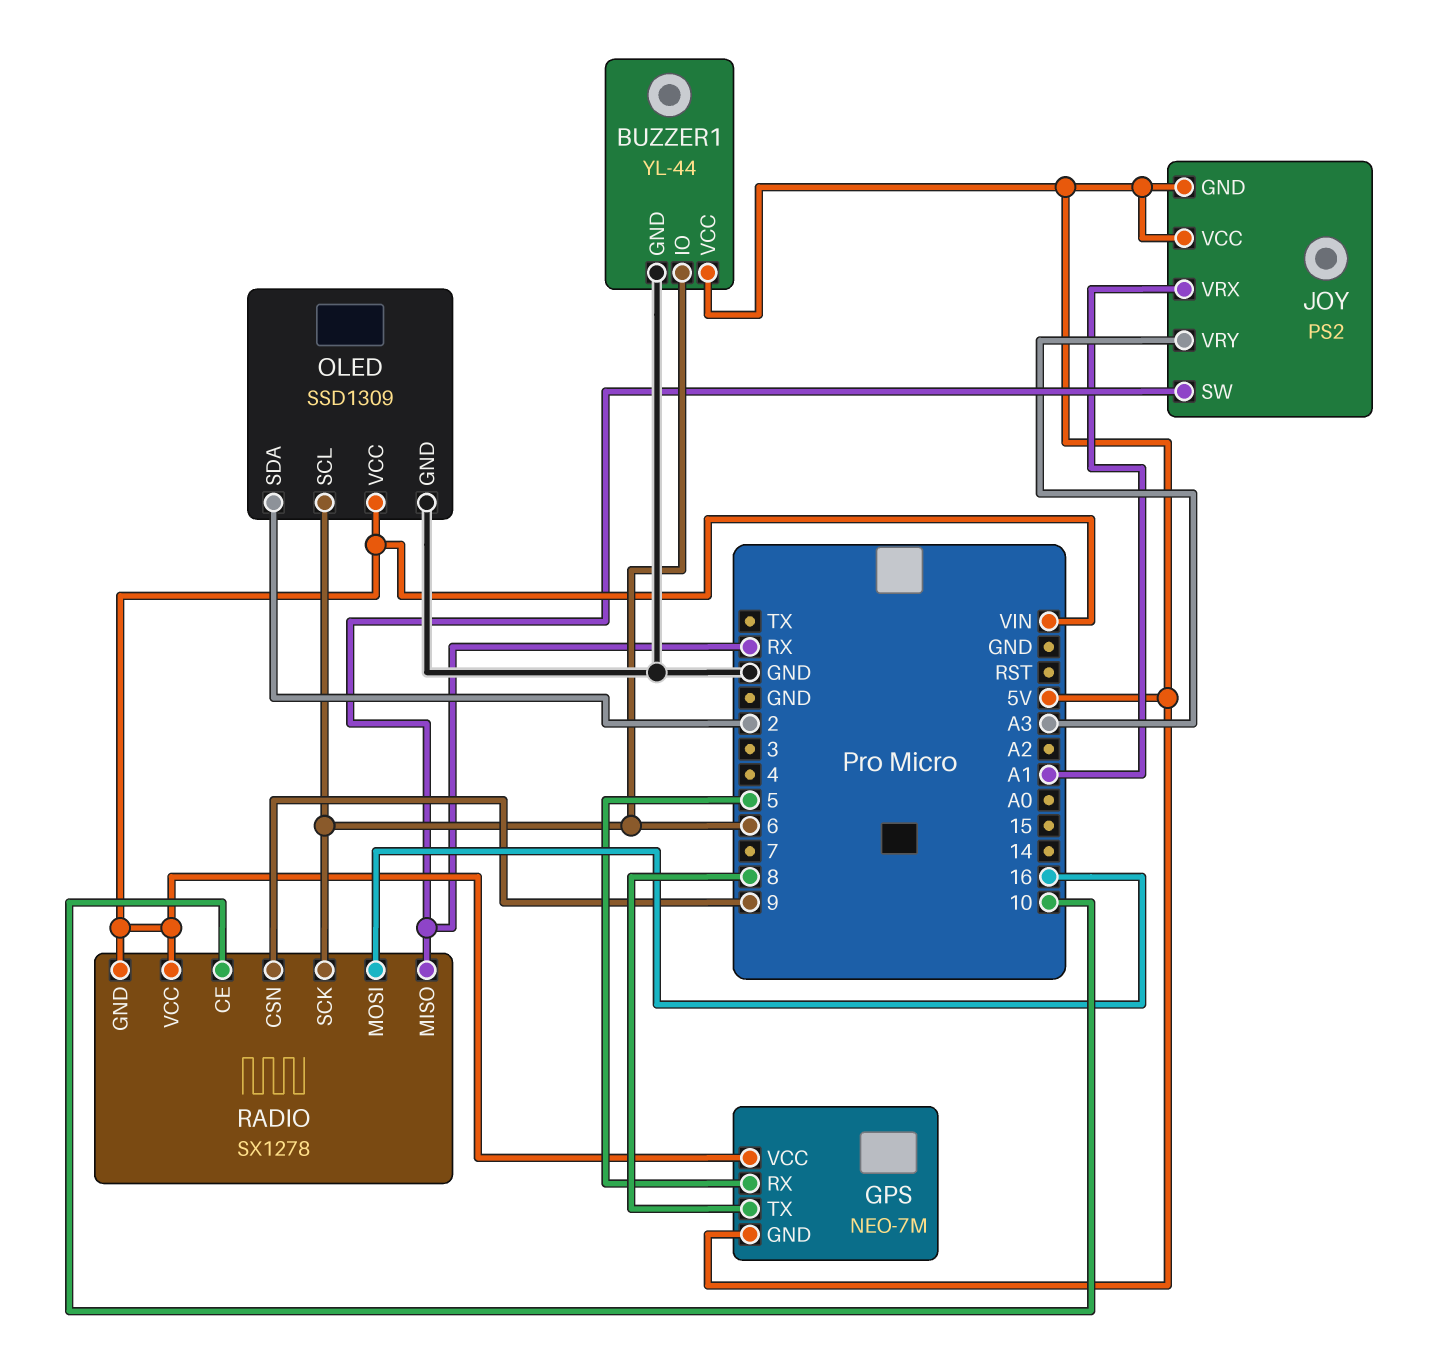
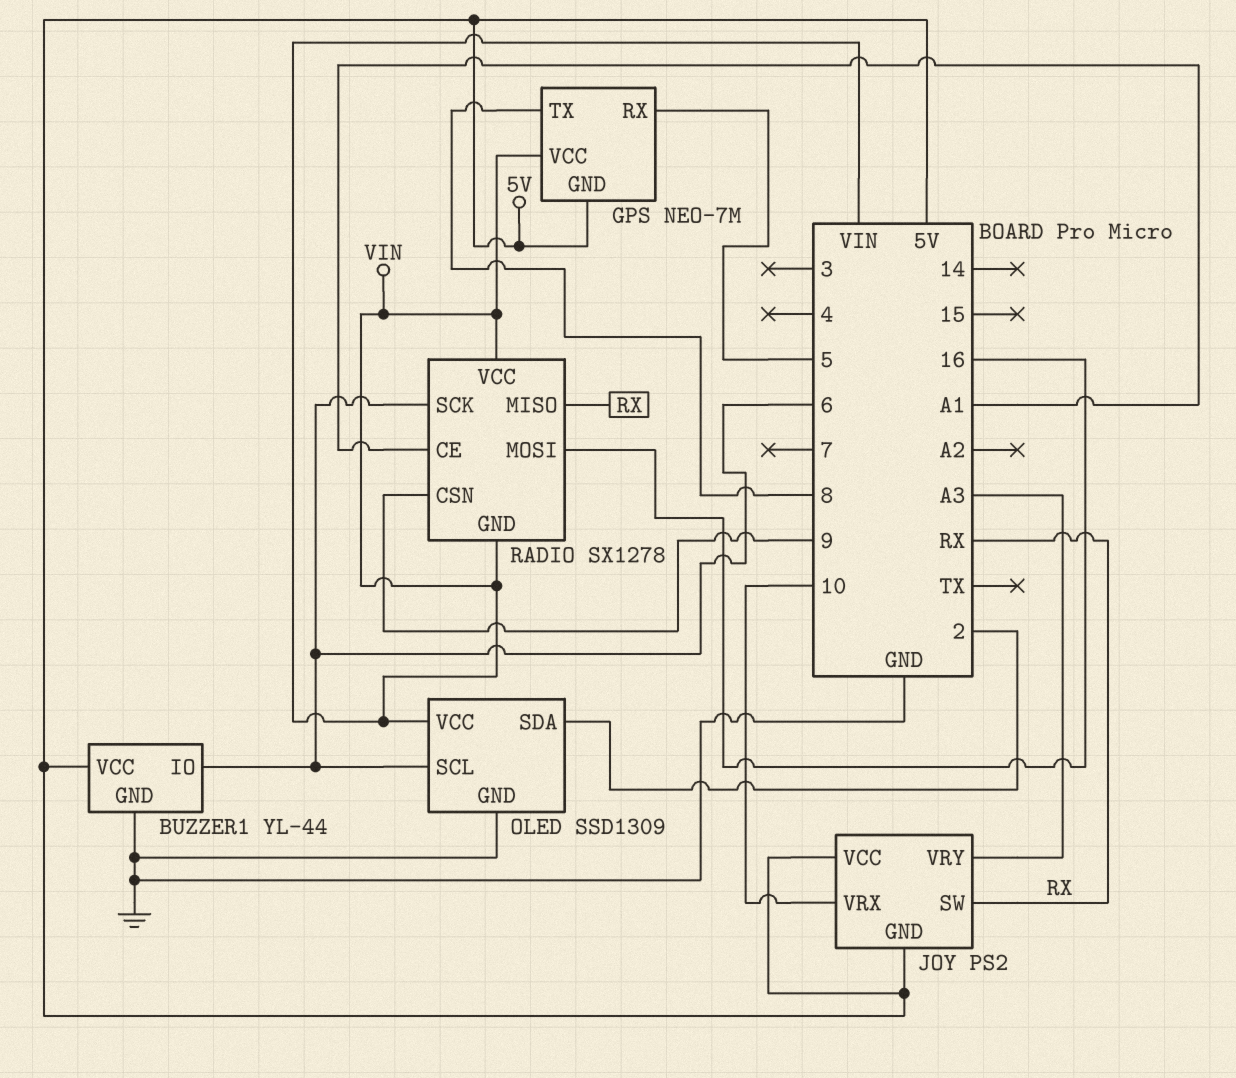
JOY pin VRX: A1 -> 10
RADIO pin CE: 10 -> A1

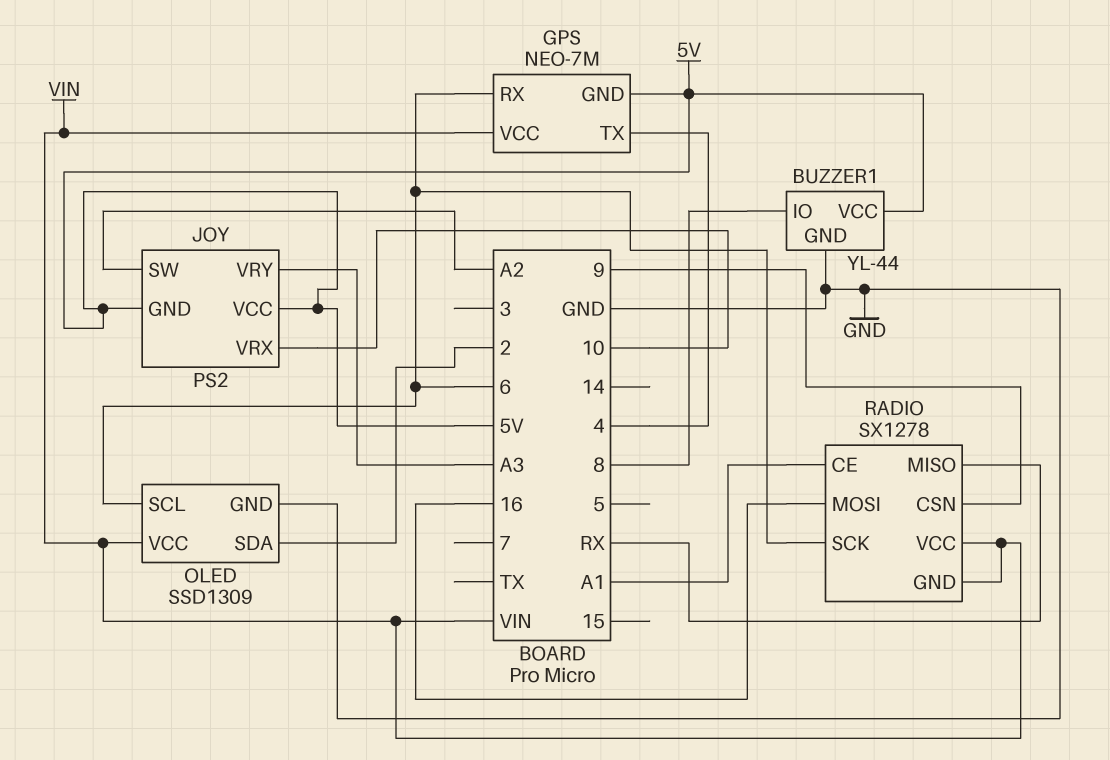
BUZZER1 pin IO: 6 -> 8
GPS pin RX: 5 -> 6
GPS pin TX: 8 -> 4
JOY pin SW: RX -> A2

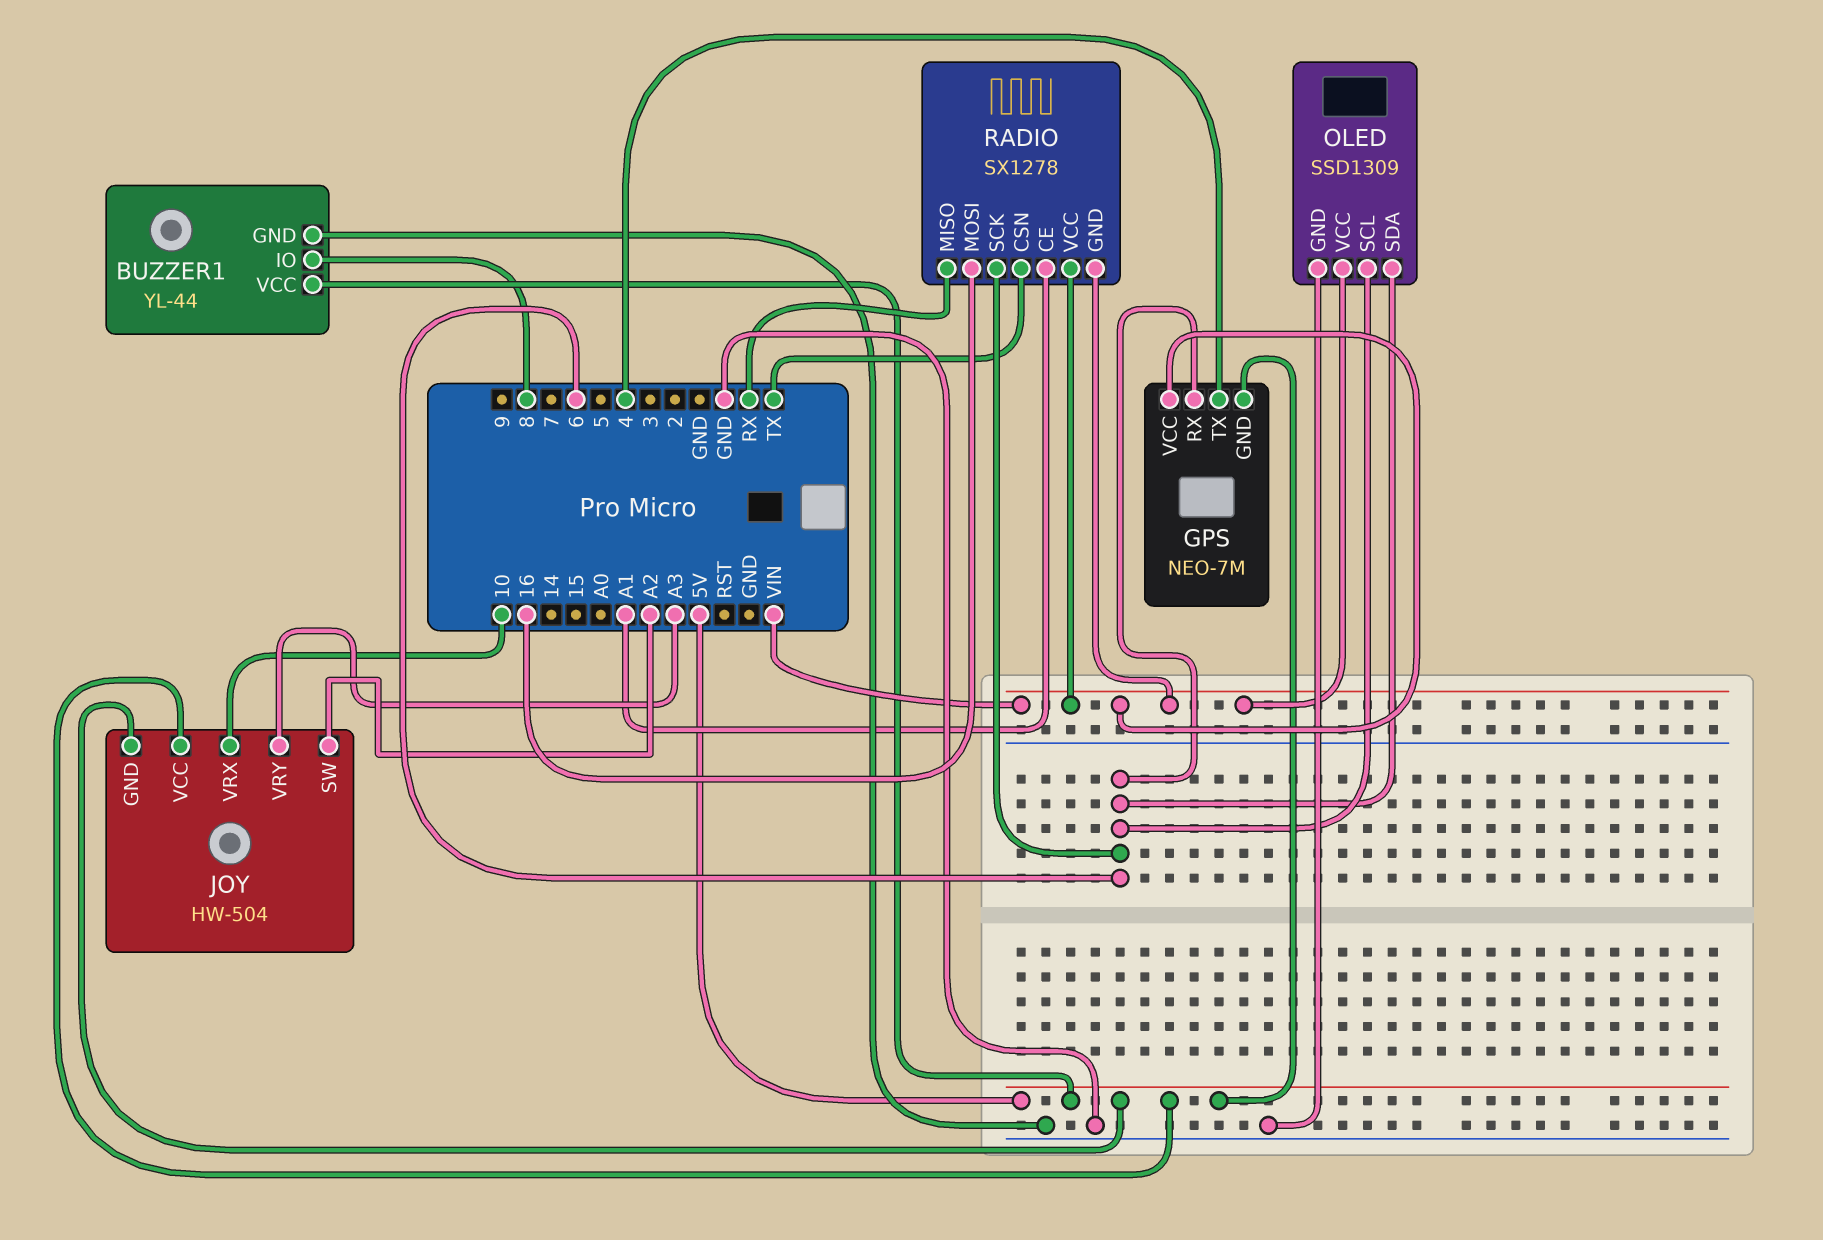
JOY: PS2 -> HW-504
OLED pin SDA: 2 -> 6
RADIO pin CSN: 9 -> TX

